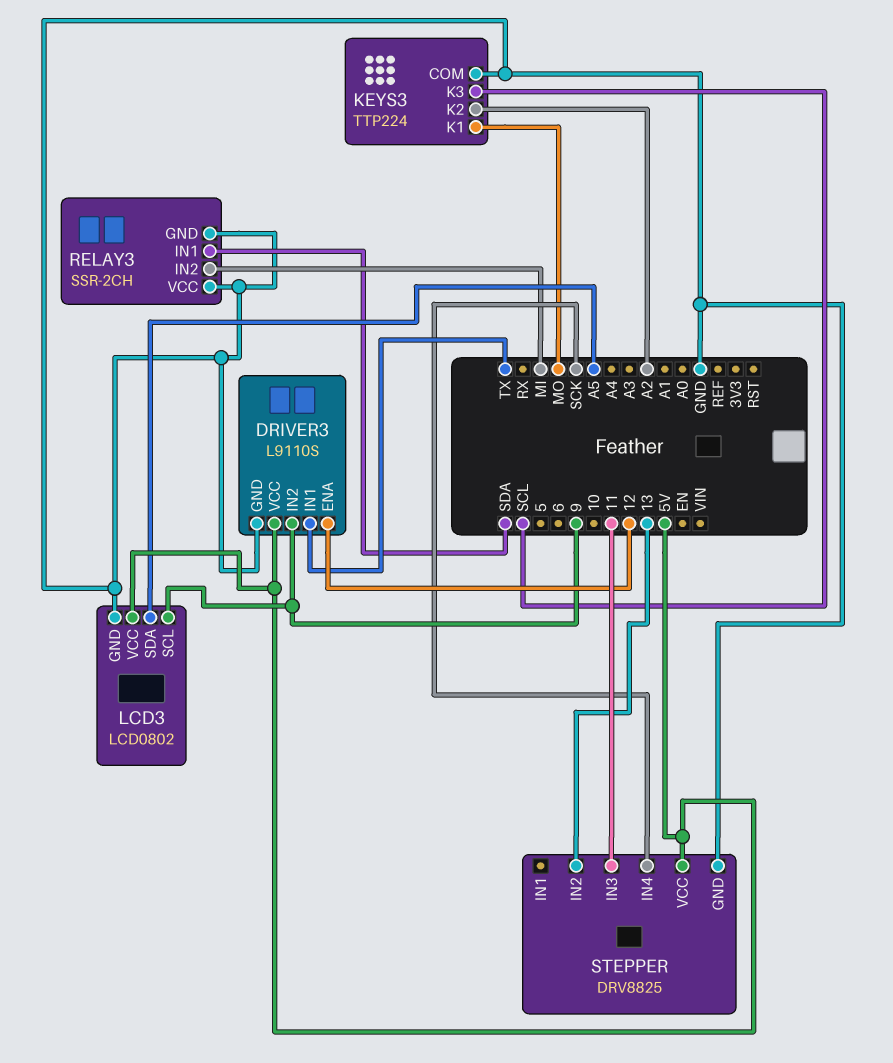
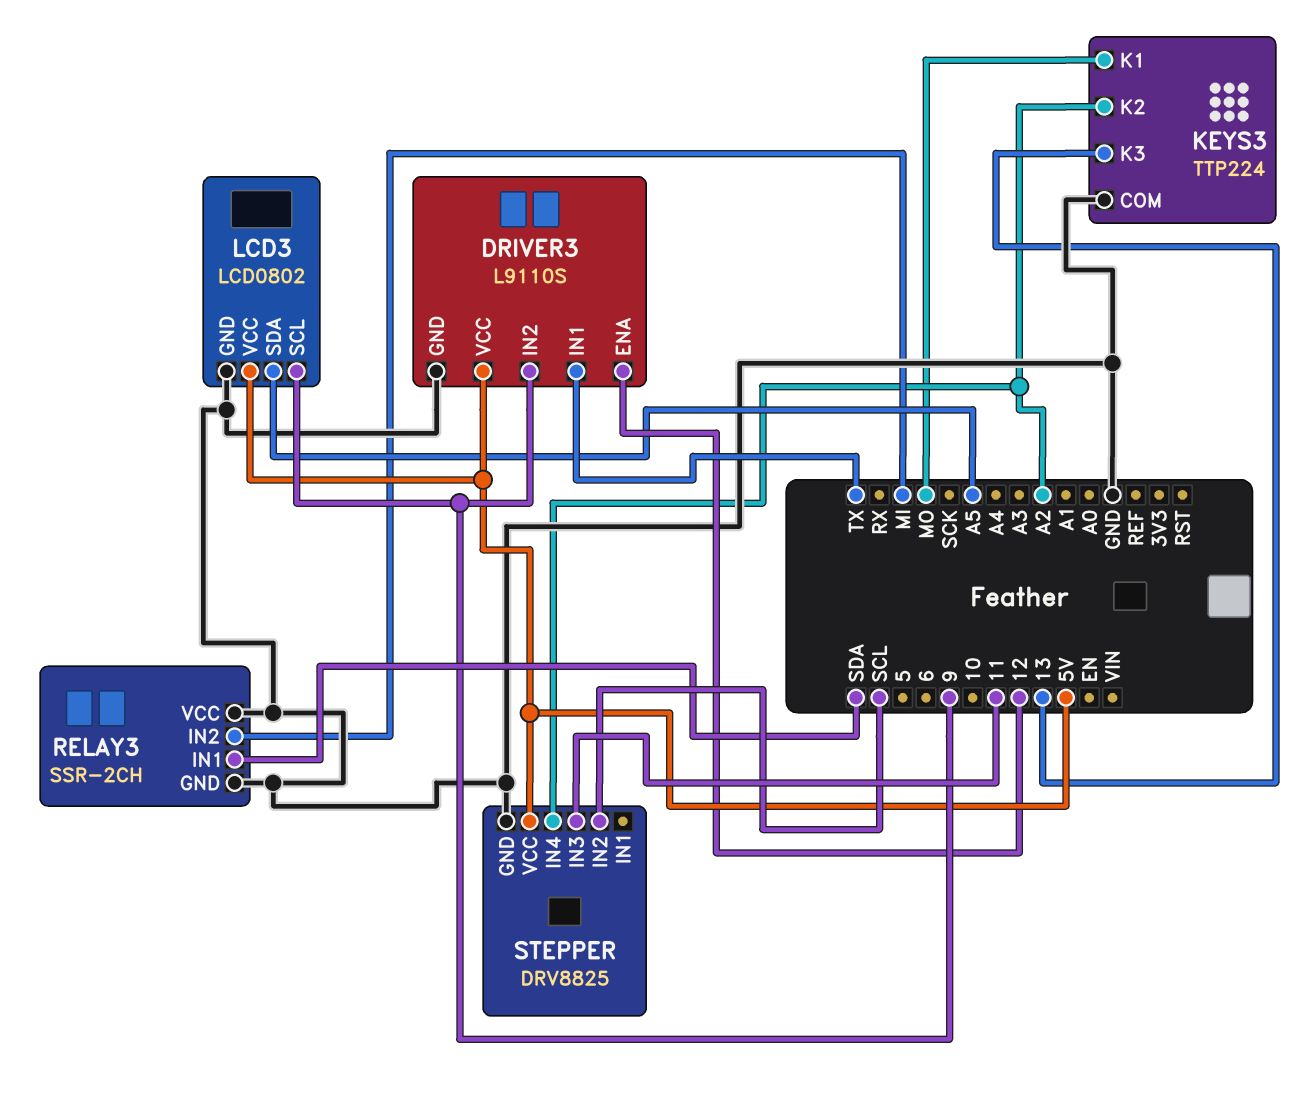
KEYS3 pin K3: SCL -> 13
STEPPER pin IN2: 13 -> SCL
STEPPER pin IN4: SCK -> A2

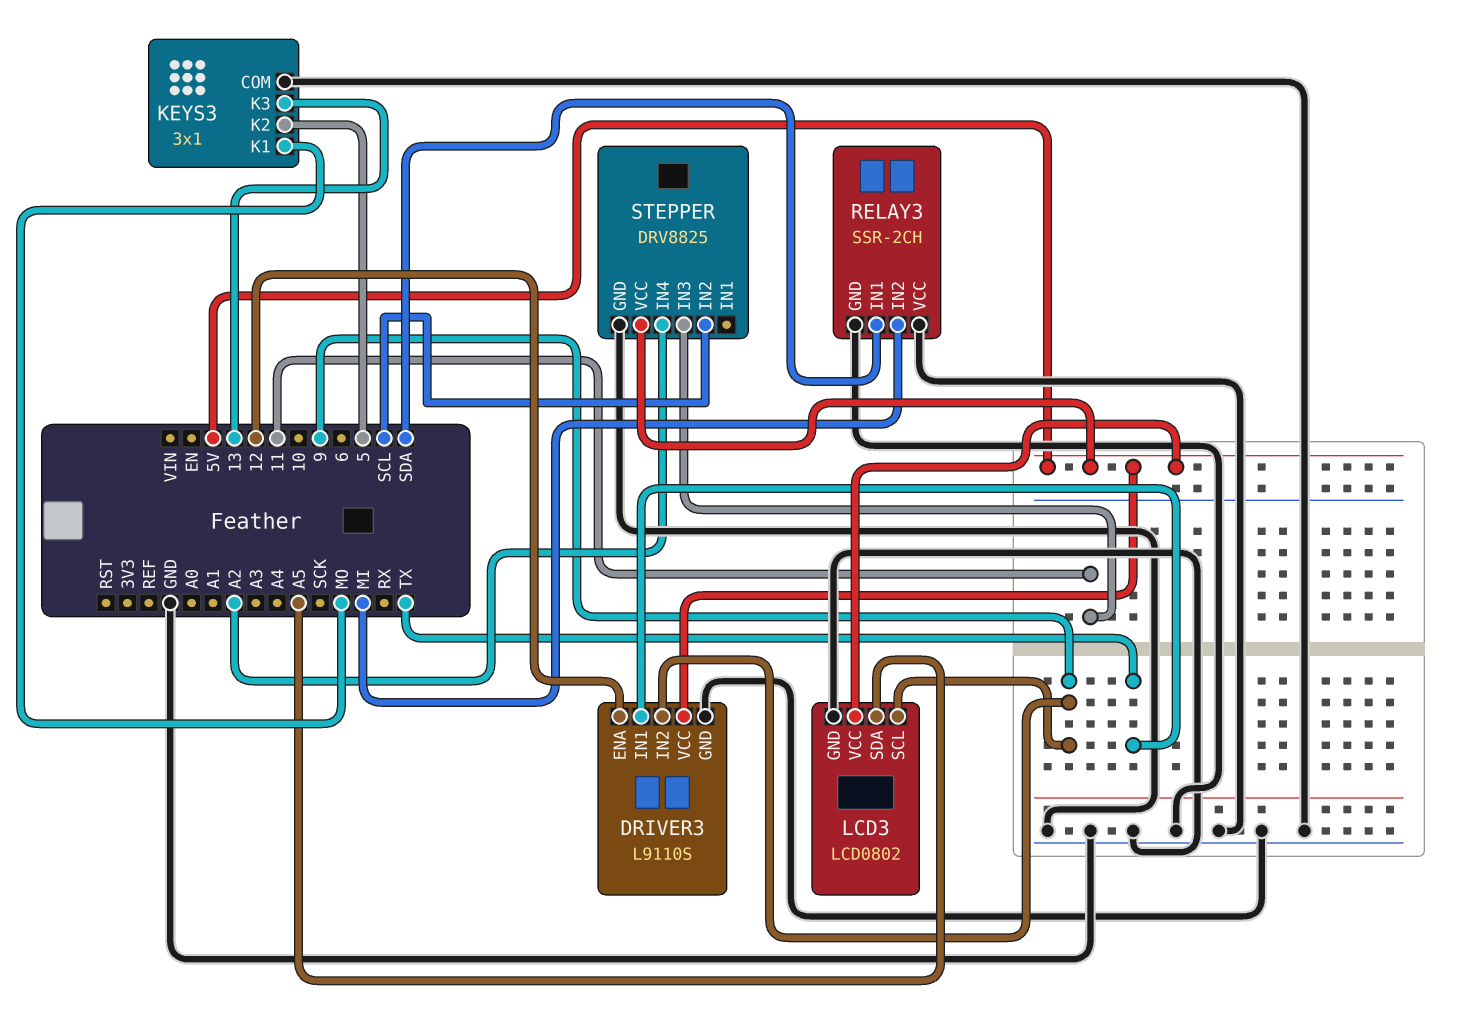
KEYS3: TTP224 -> 3x1
KEYS3 pin K2: A2 -> 5

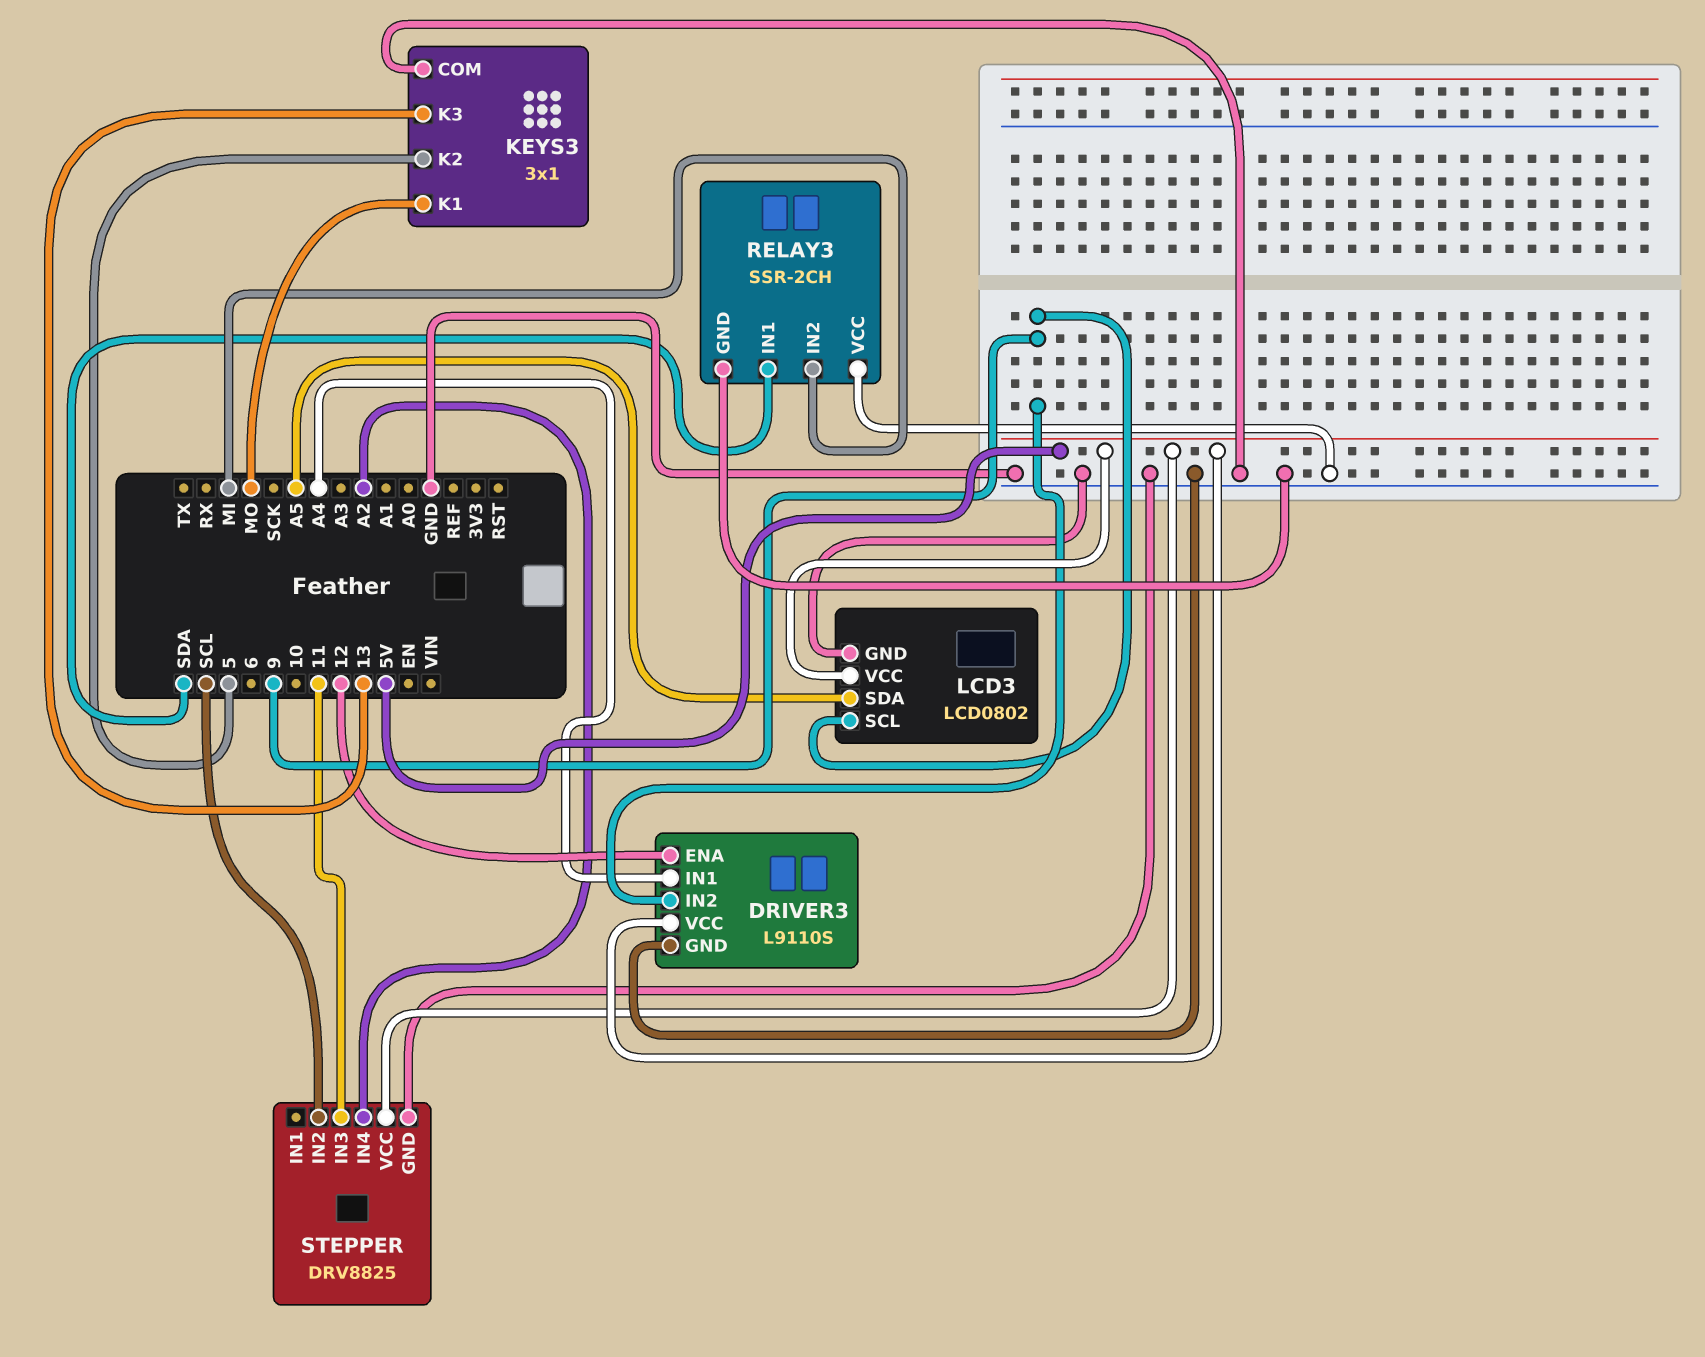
DRIVER3 pin IN1: TX -> A4

